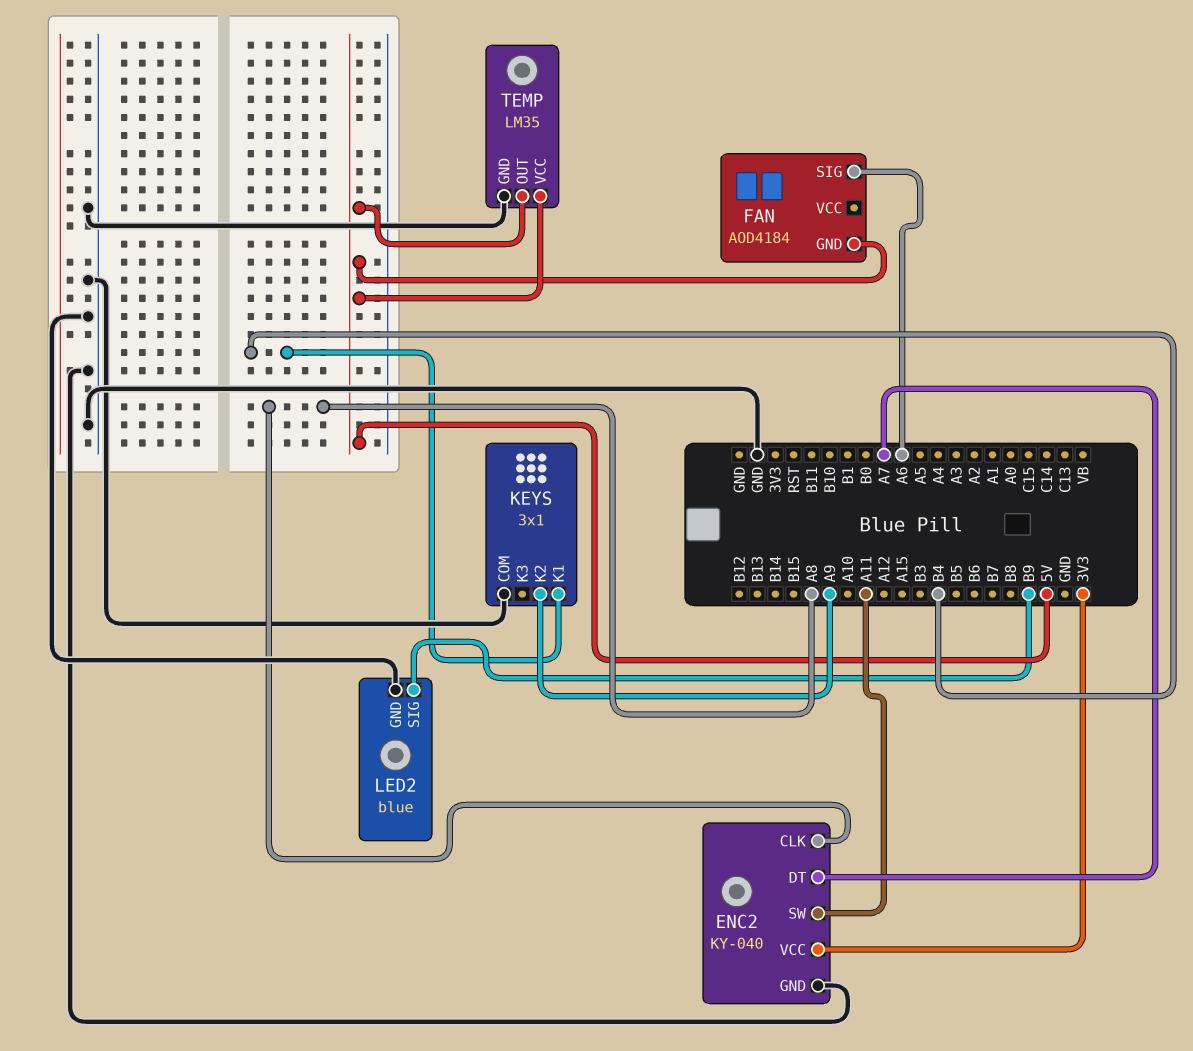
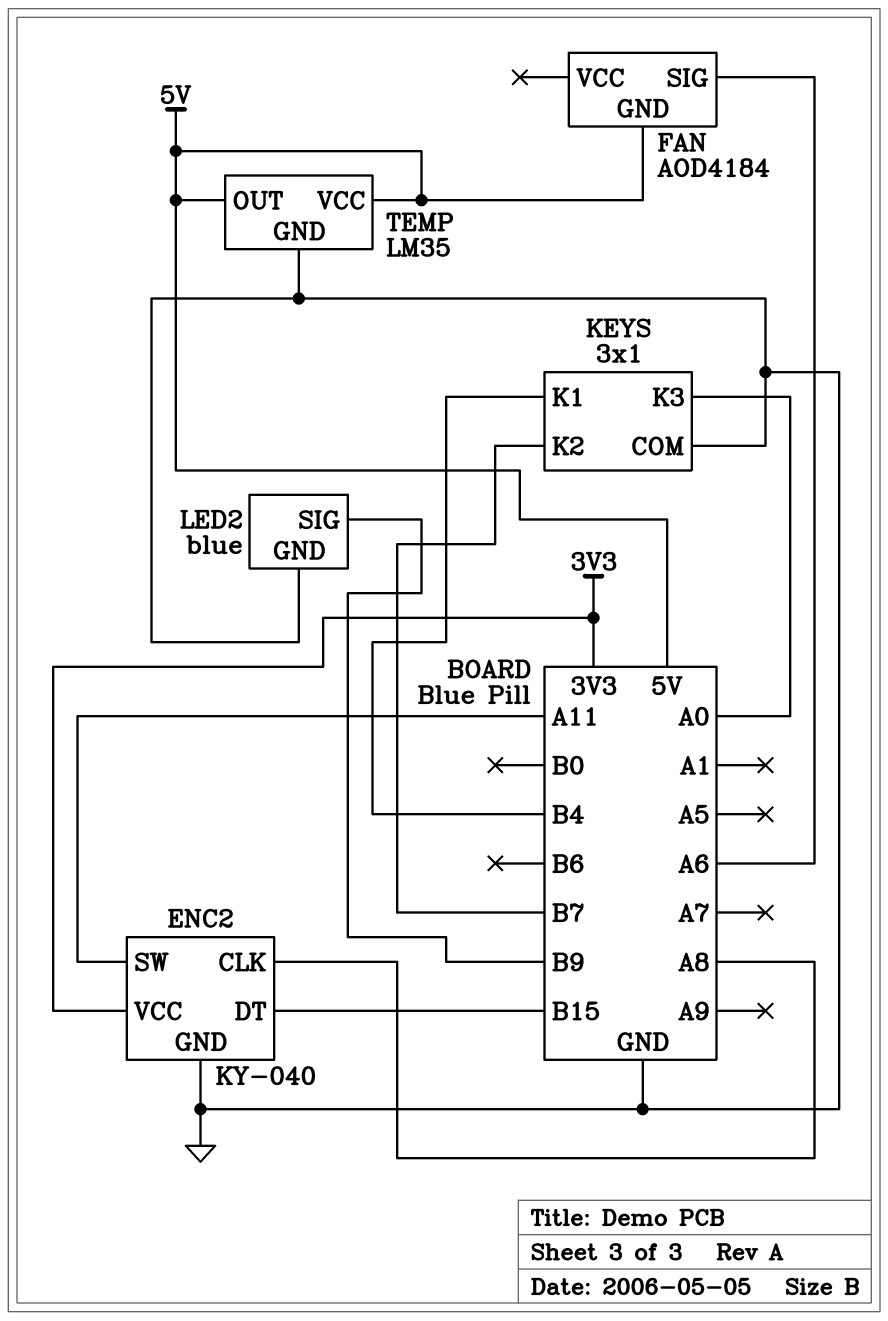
ENC2 pin DT: A7 -> B15
KEYS pin K2: A9 -> B7
KEYS pin K3: none -> A0

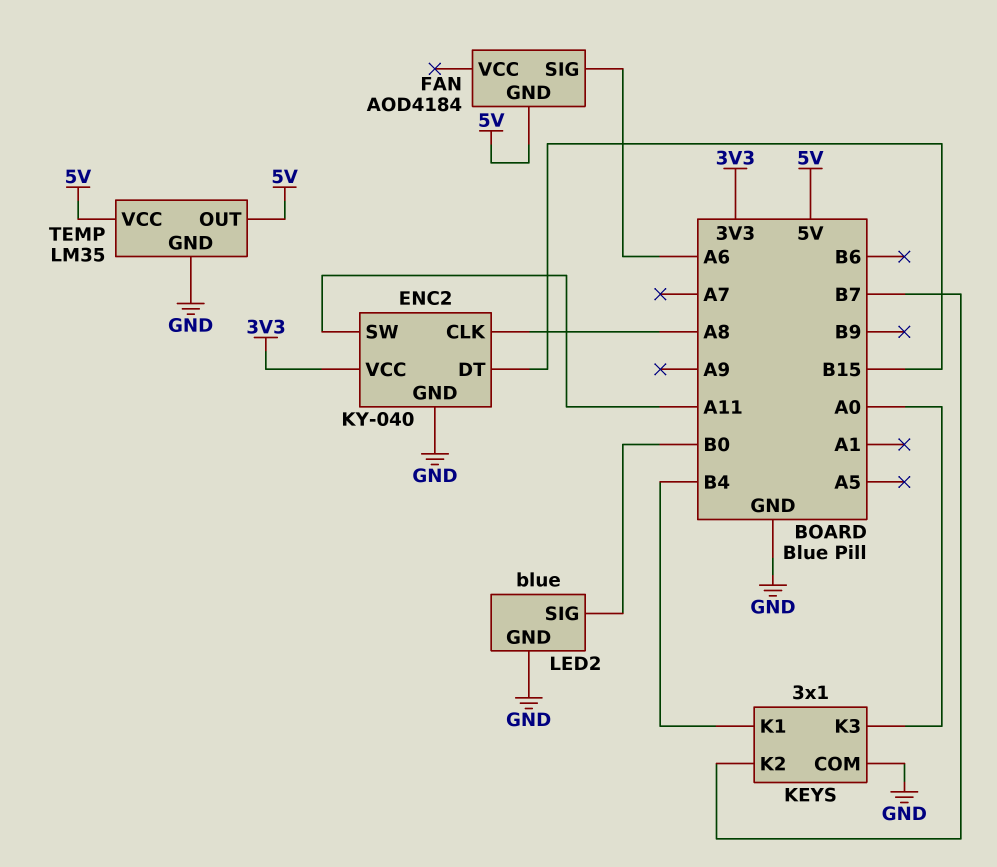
LED2 pin SIG: B9 -> B0

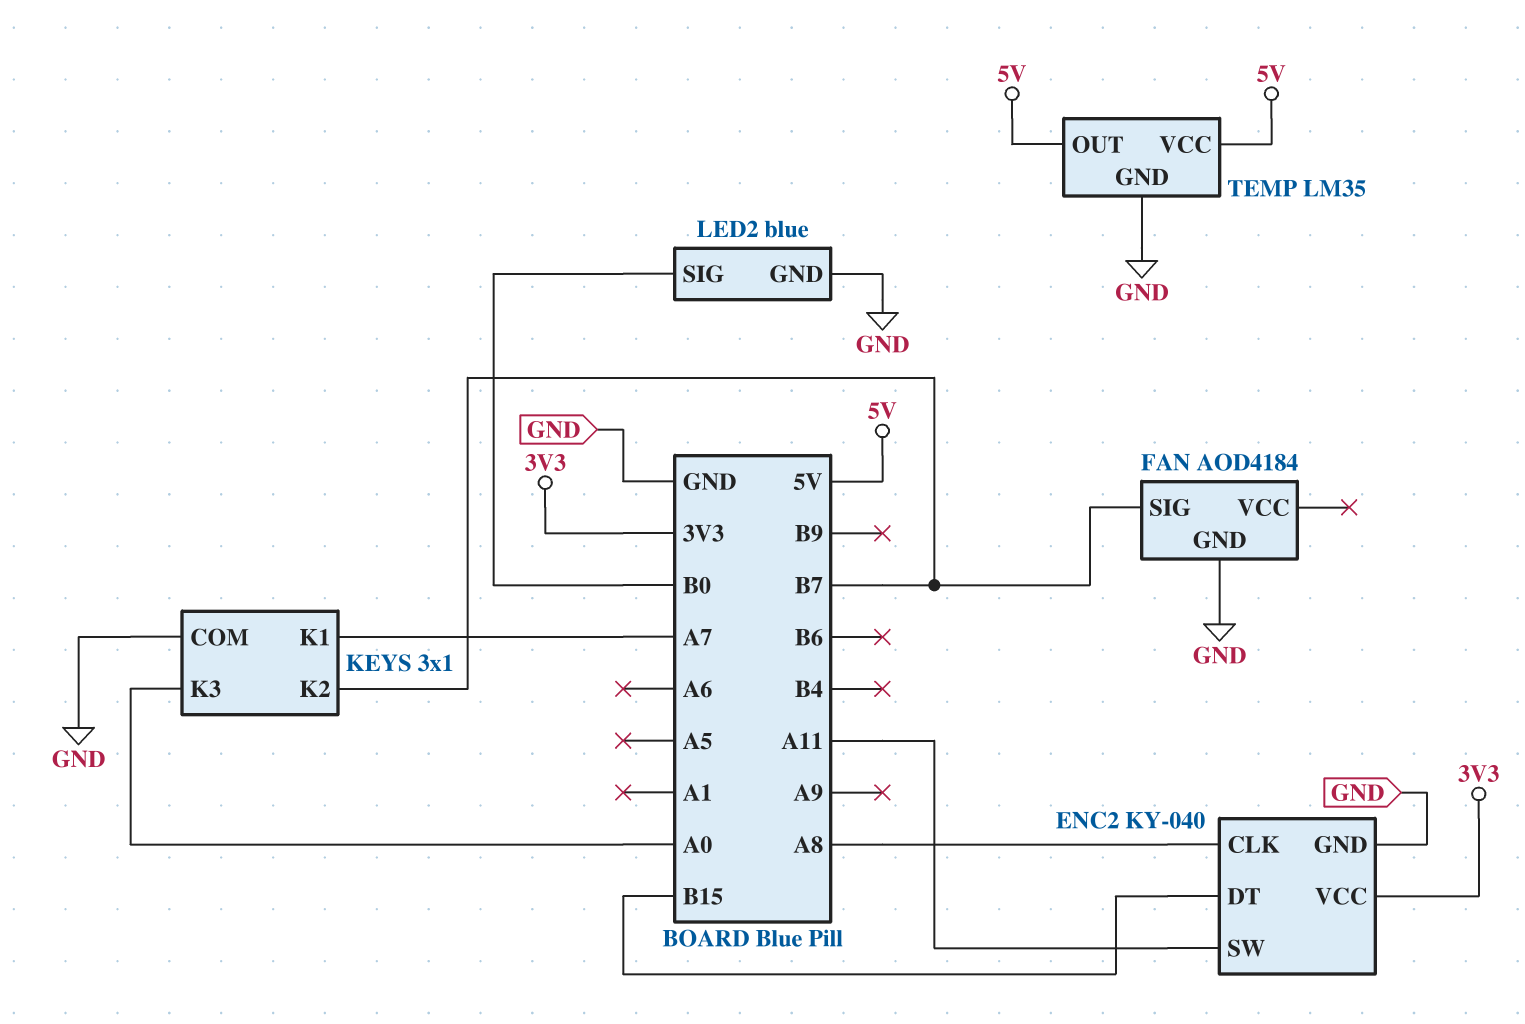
FAN pin GND: 5V -> GND
FAN pin SIG: A6 -> B7
KEYS pin K1: B4 -> A7

